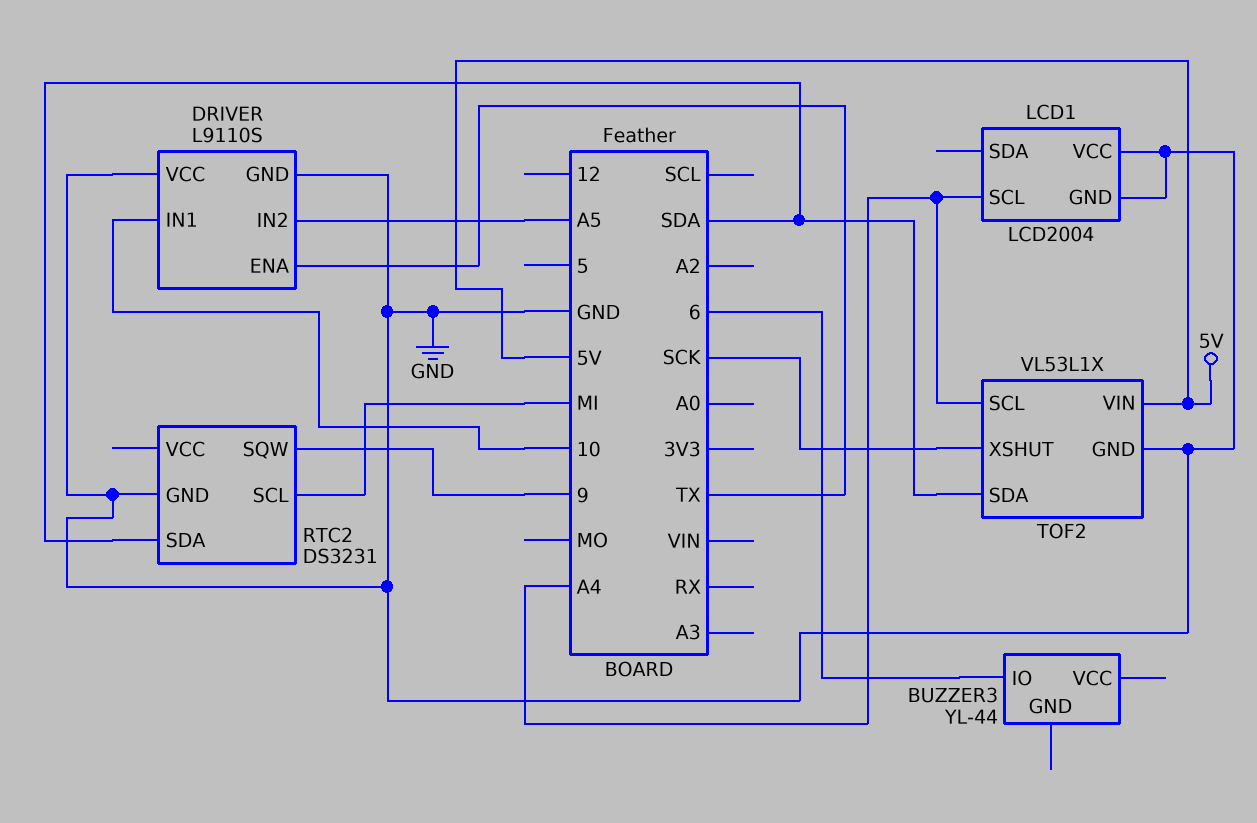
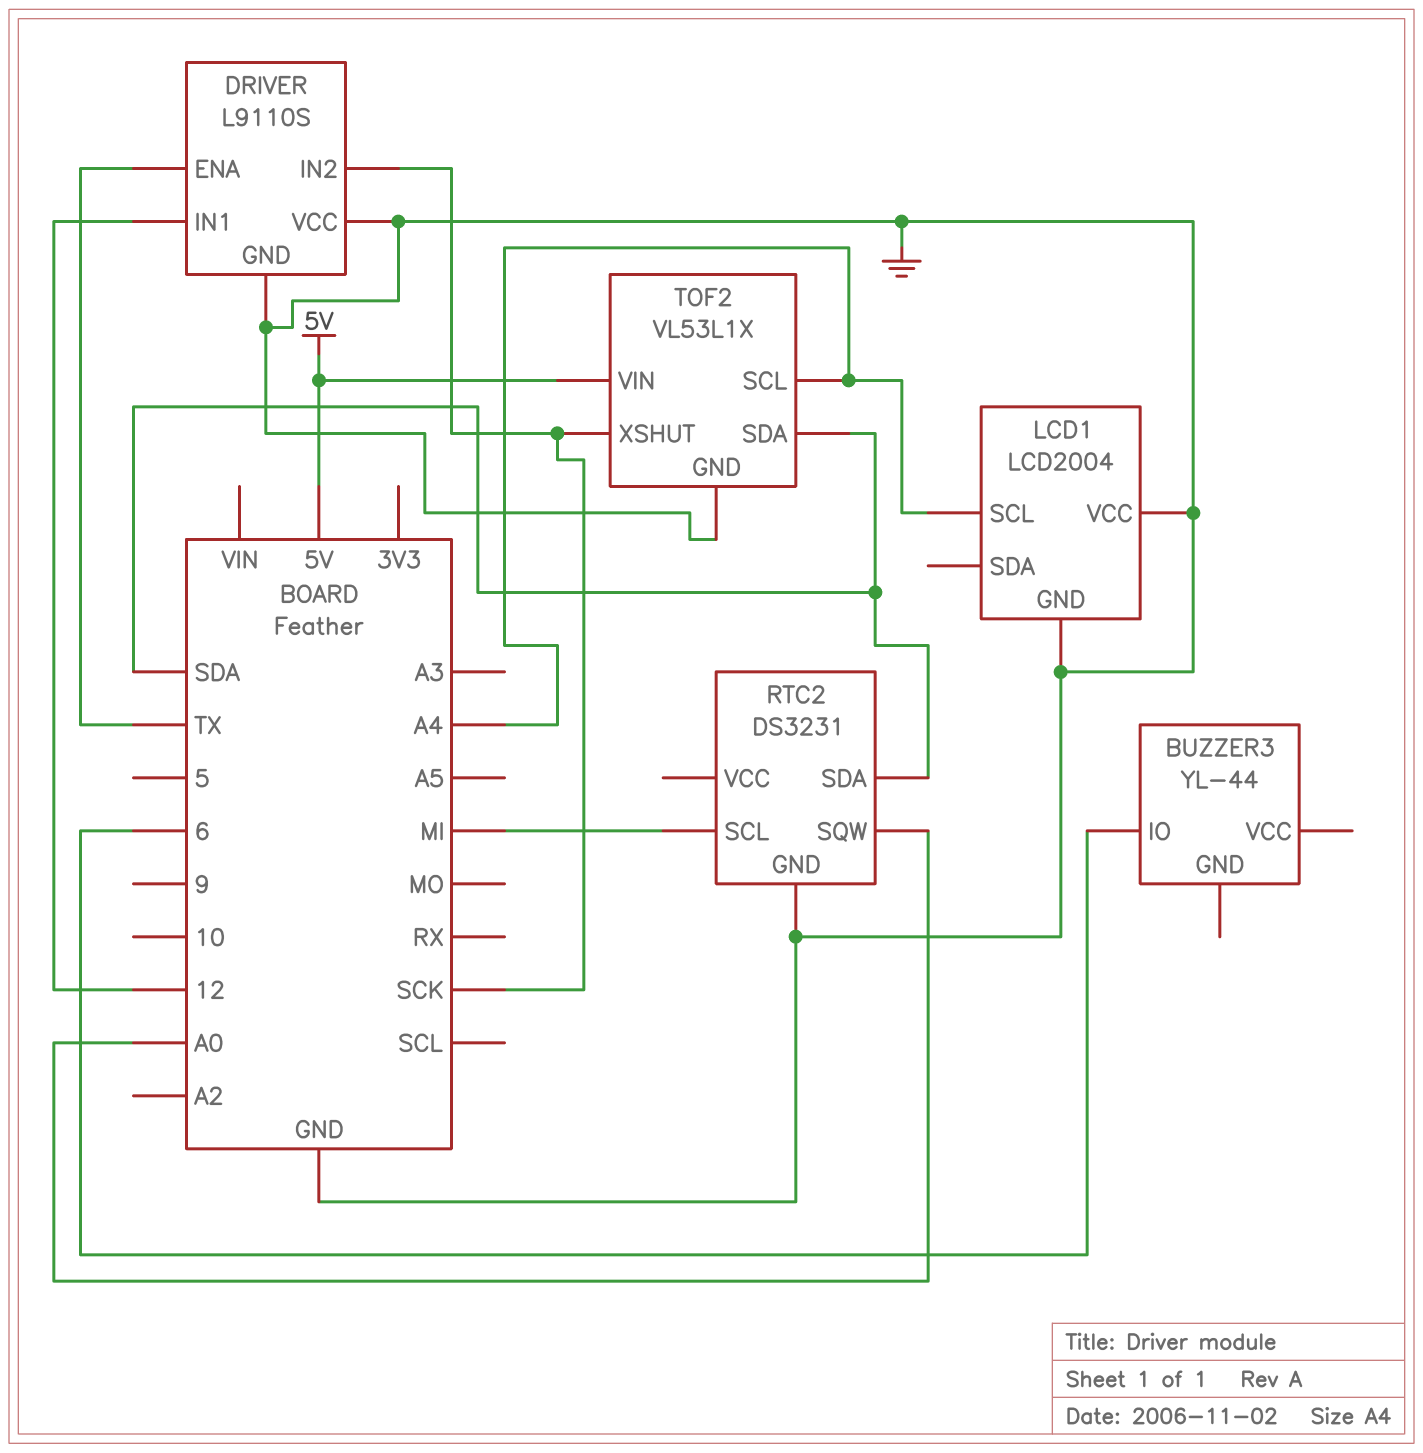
DRIVER pin IN1: 10 -> 12
DRIVER pin IN2: A5 -> SCK
RTC2 pin SQW: 9 -> A0

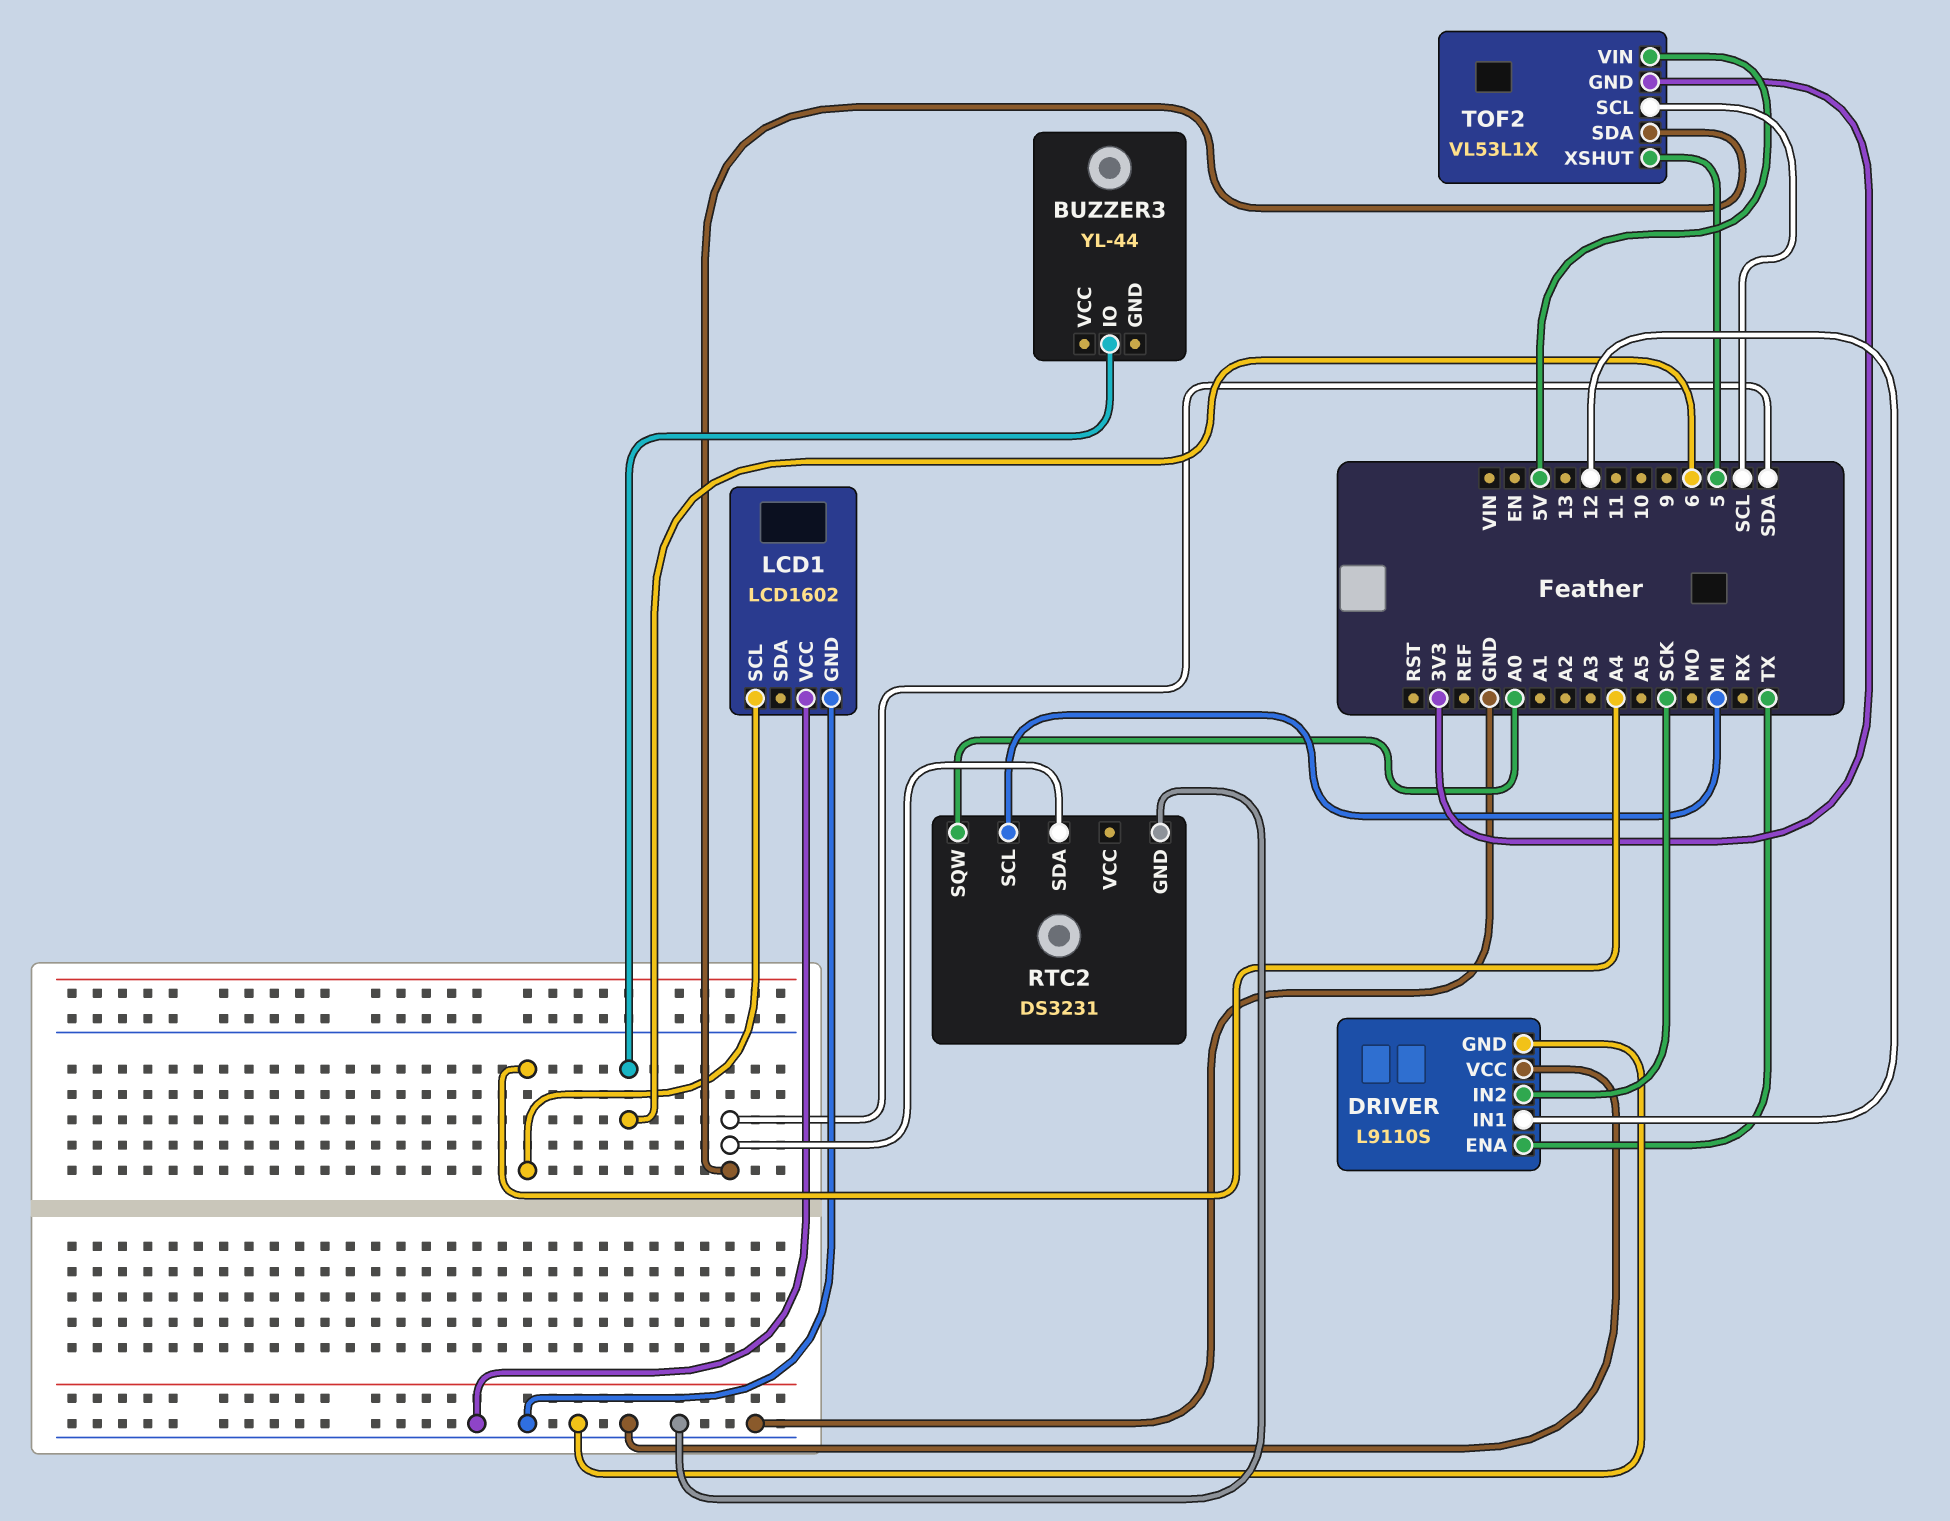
LCD1: LCD2004 -> LCD1602
TOF2 pin GND: GND -> 3V3
TOF2 pin SCL: A4 -> SCL
TOF2 pin XSHUT: SCK -> 5

